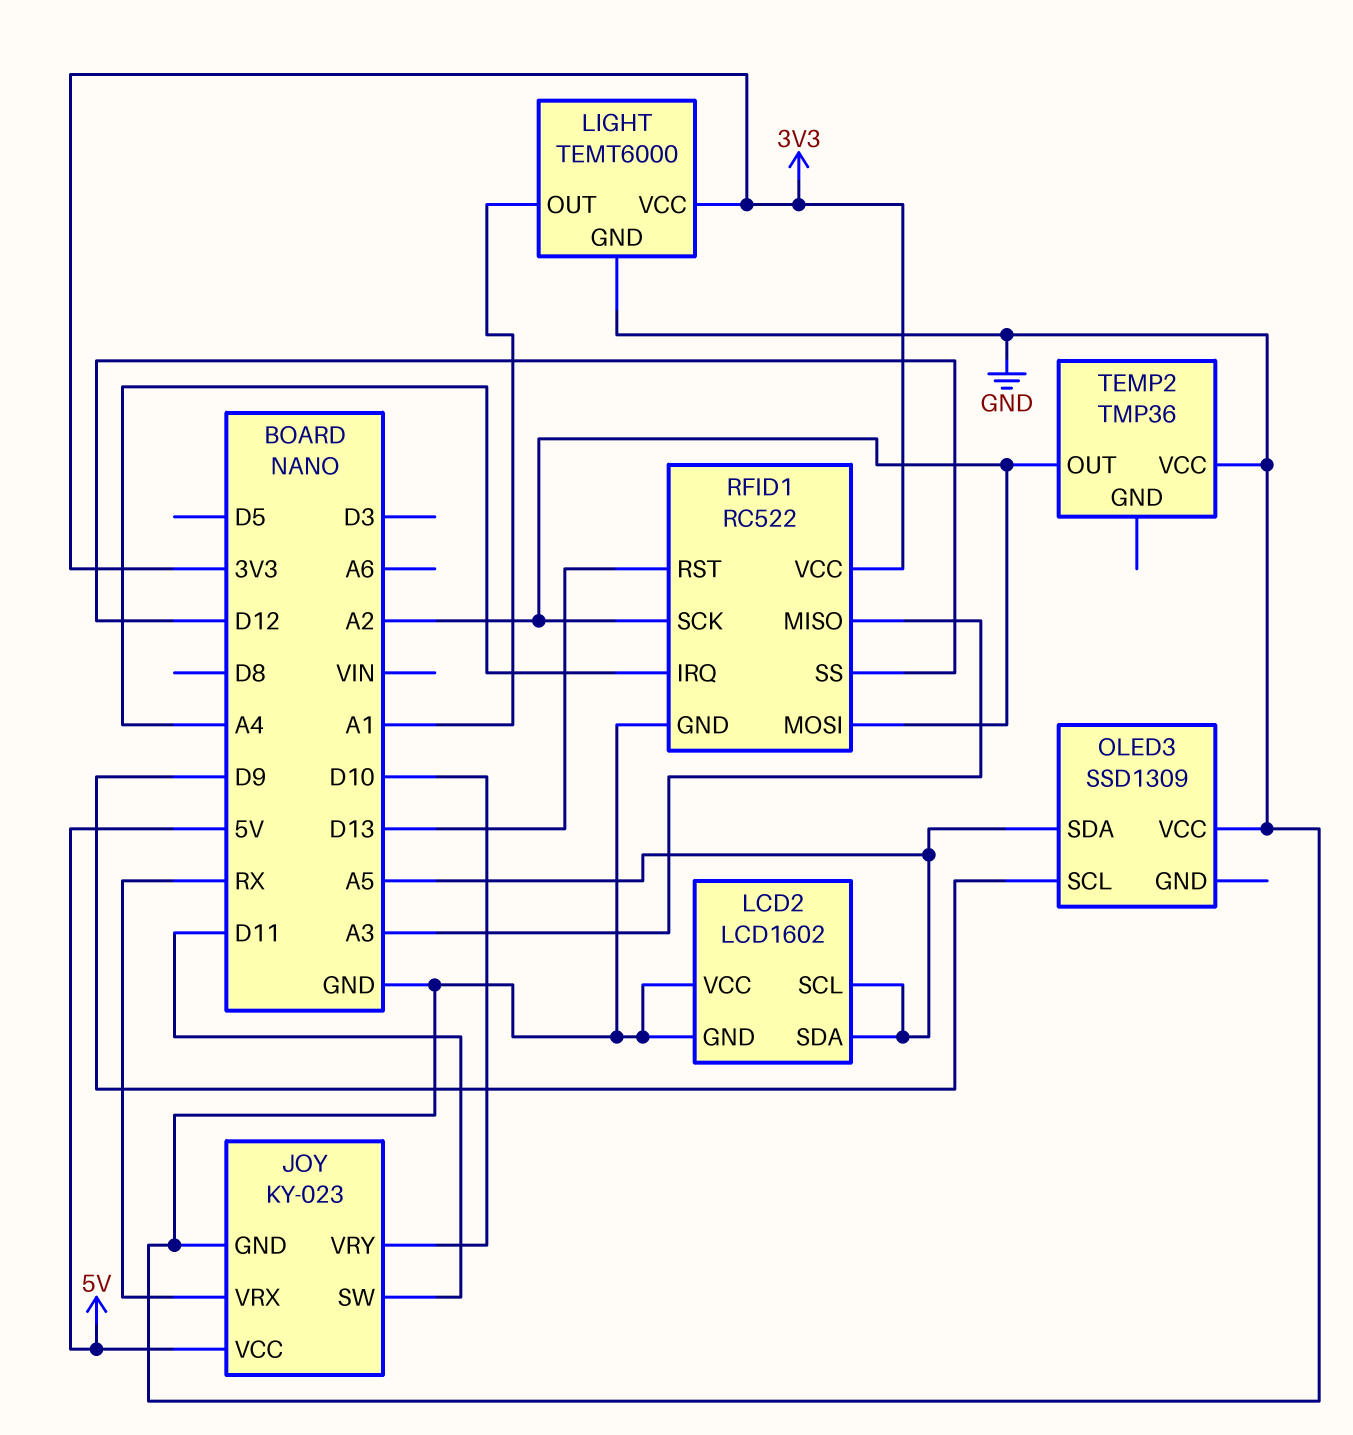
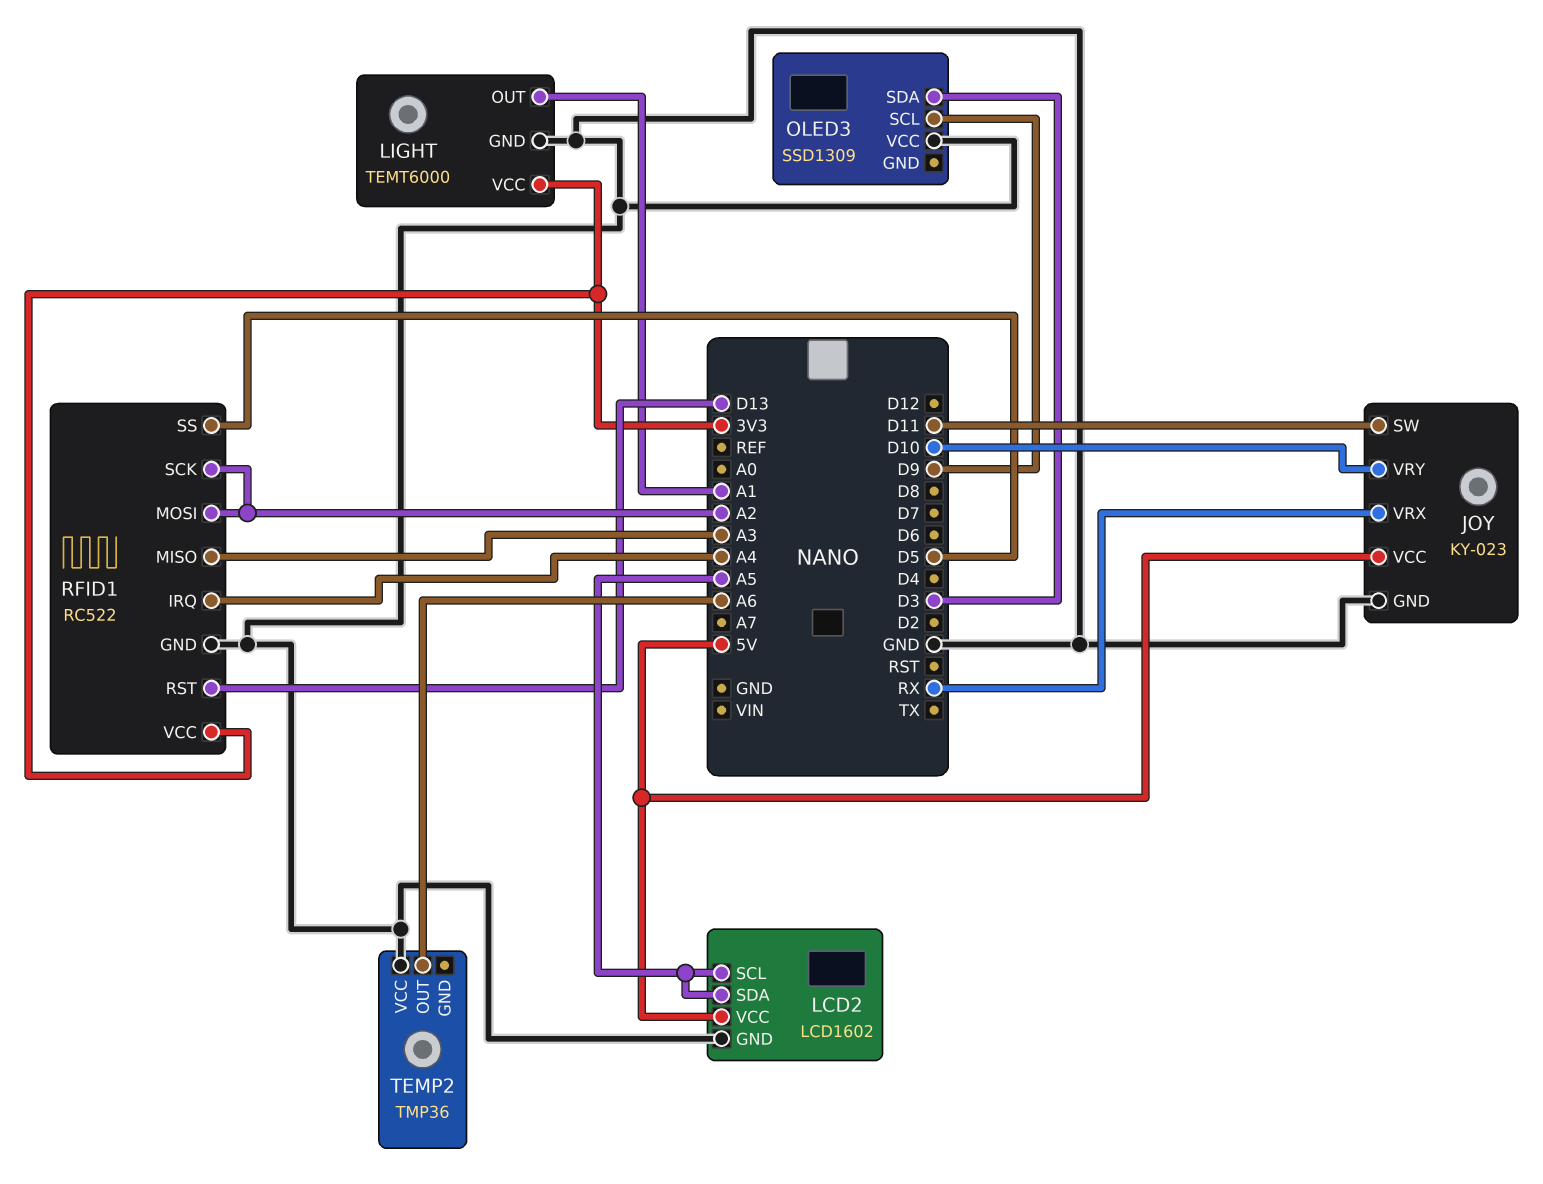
LCD2 pin VCC: GND -> 5V
OLED3 pin SDA: A5 -> D3
RFID1 pin SS: D12 -> D5
TEMP2 pin OUT: A2 -> A6

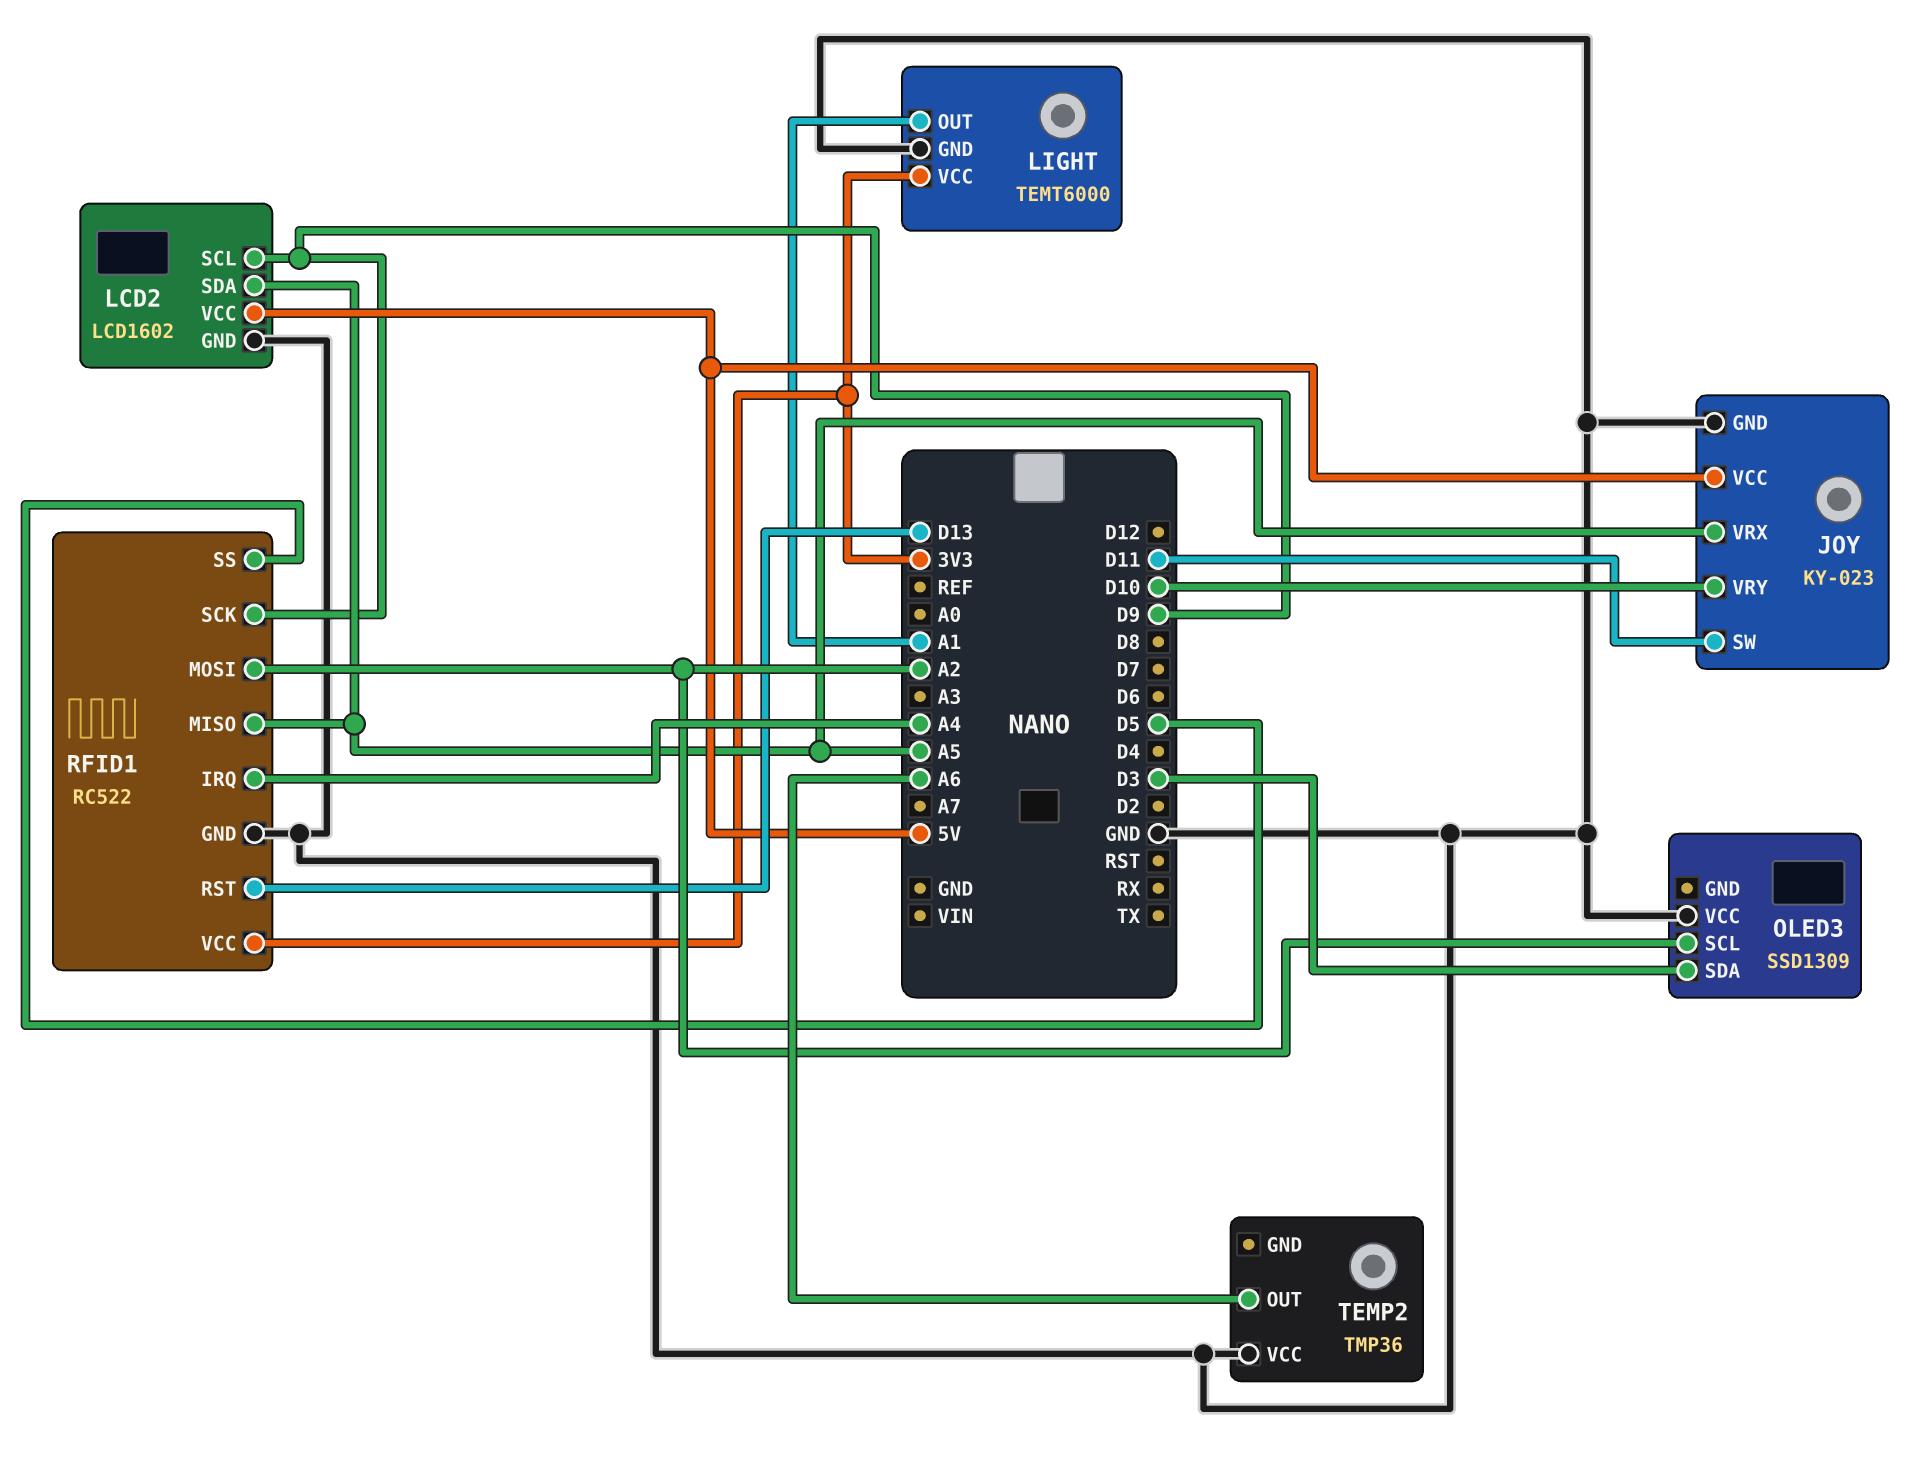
JOY pin VRX: RX -> A5
LCD2 pin SCL: A5 -> D9
OLED3 pin SCL: D9 -> A2
RFID1 pin MISO: A3 -> A5
RFID1 pin SCK: A2 -> D9

